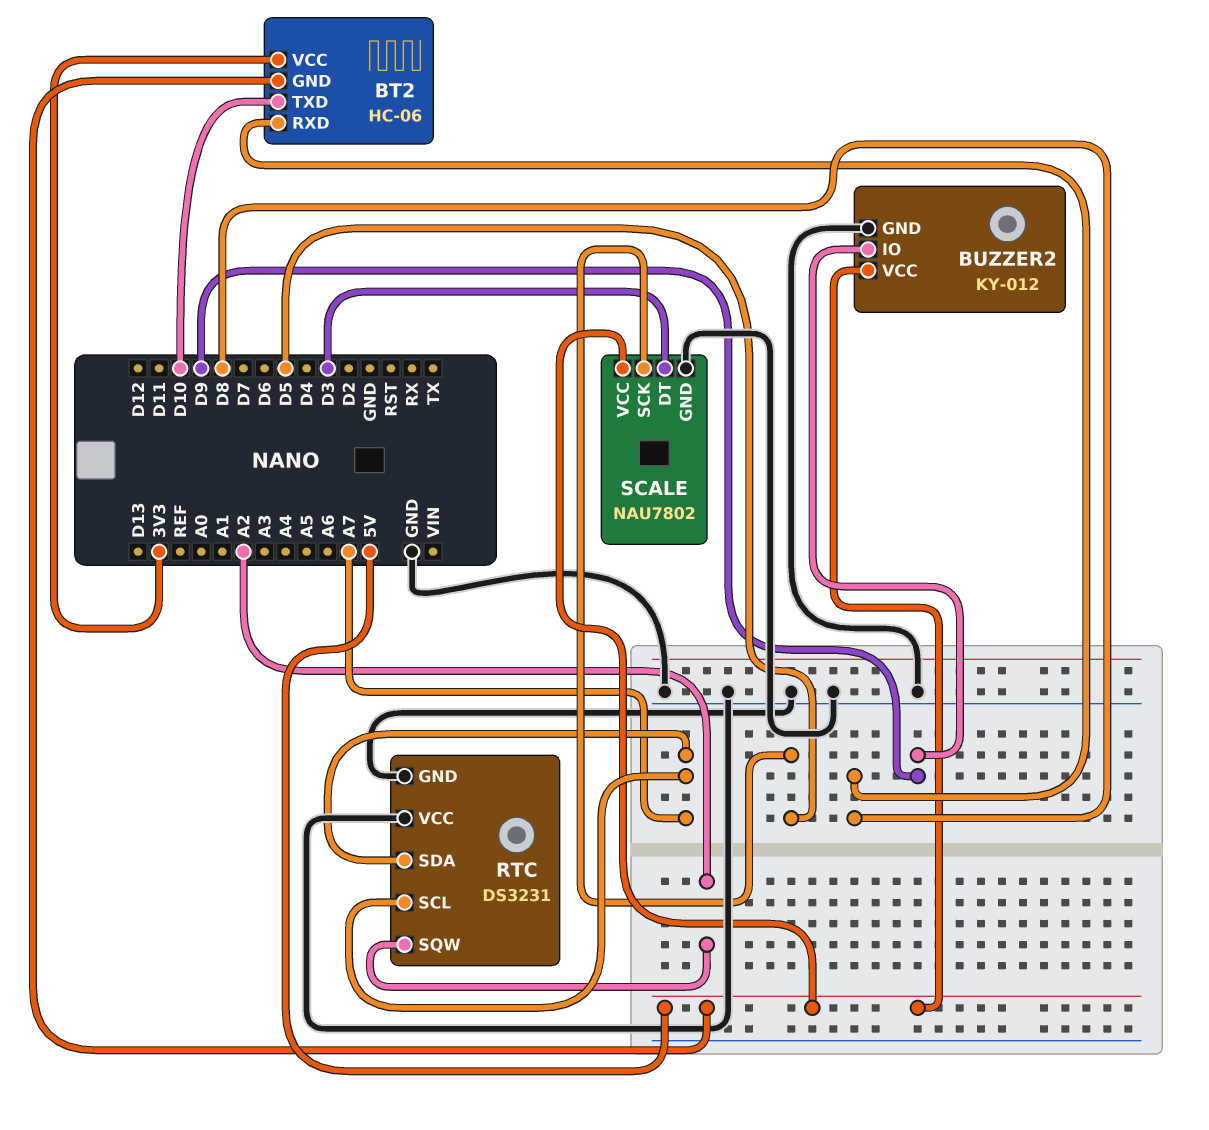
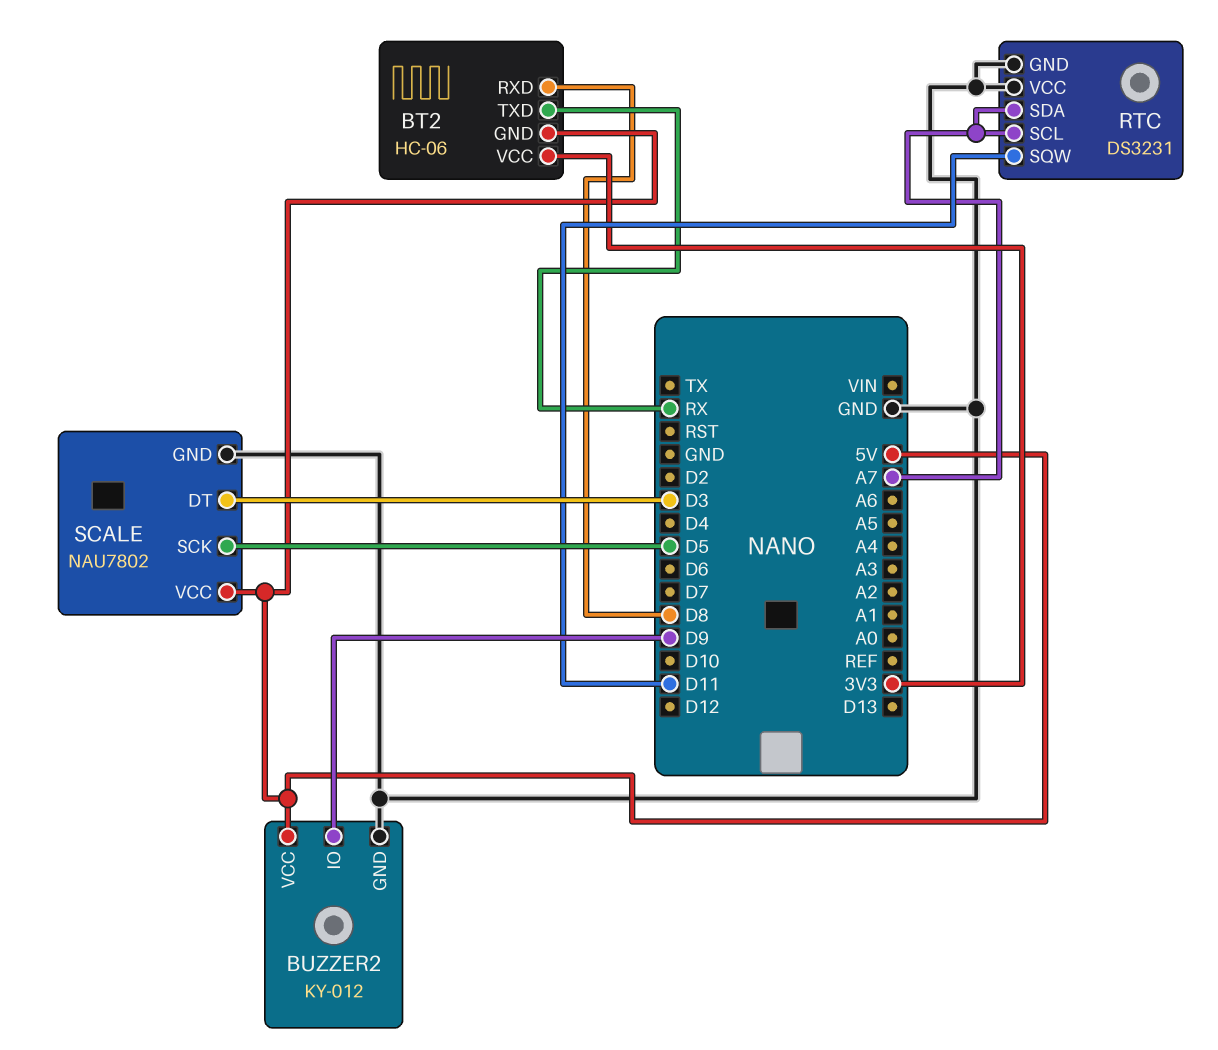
BT2 pin TXD: D10 -> RX
RTC pin SQW: A2 -> D11

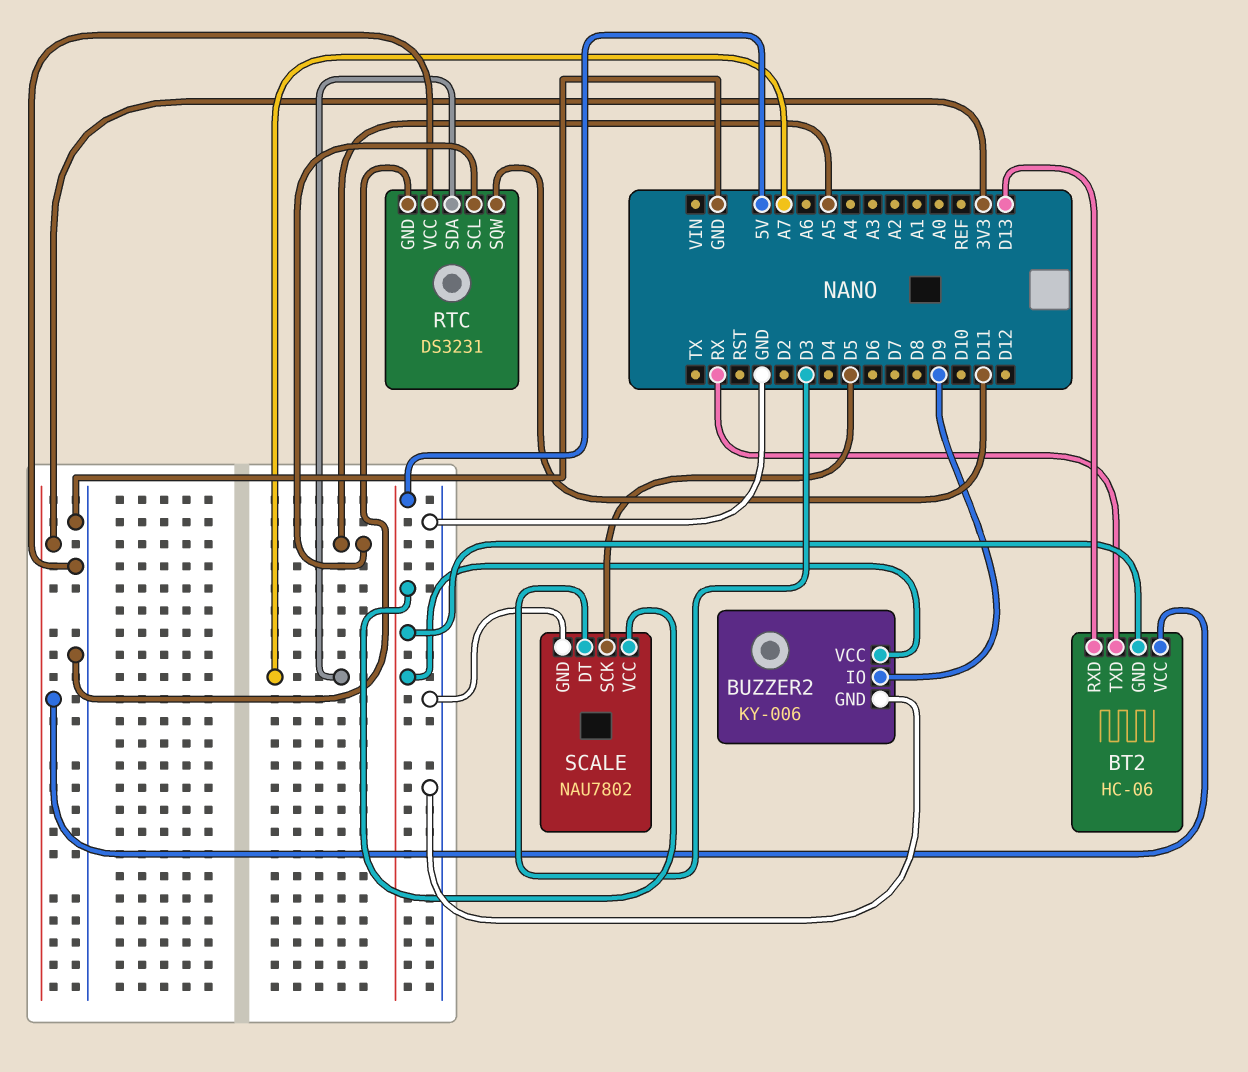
BT2 pin RXD: D8 -> D13
BUZZER2: KY-012 -> KY-006
RTC pin SCL: A7 -> A5

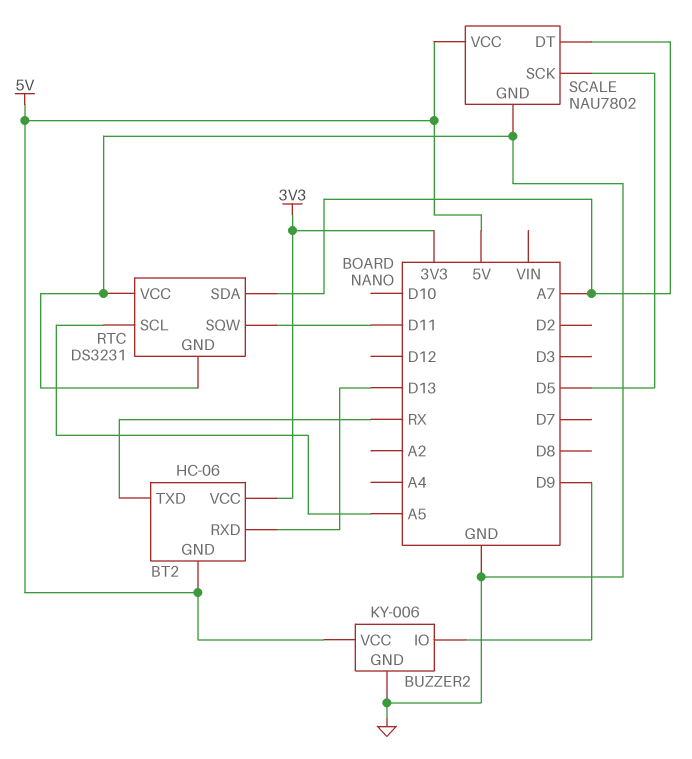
SCALE pin DT: D3 -> A7

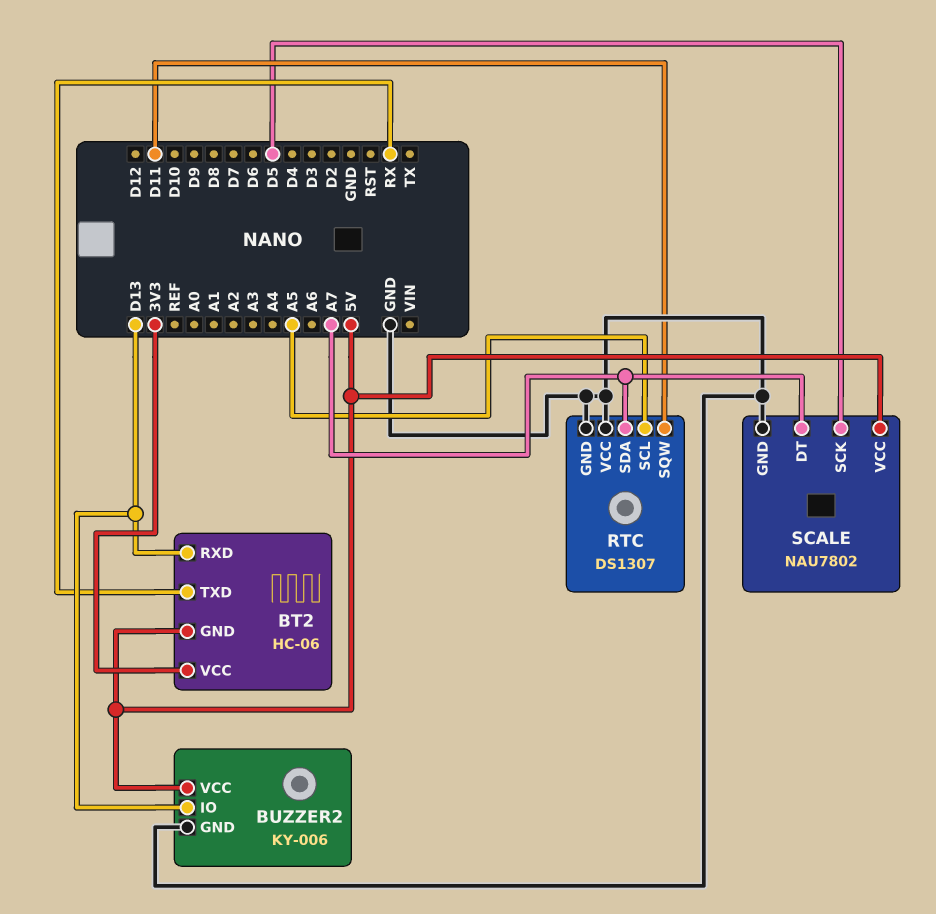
BUZZER2 pin IO: D9 -> D13
RTC: DS3231 -> DS1307

